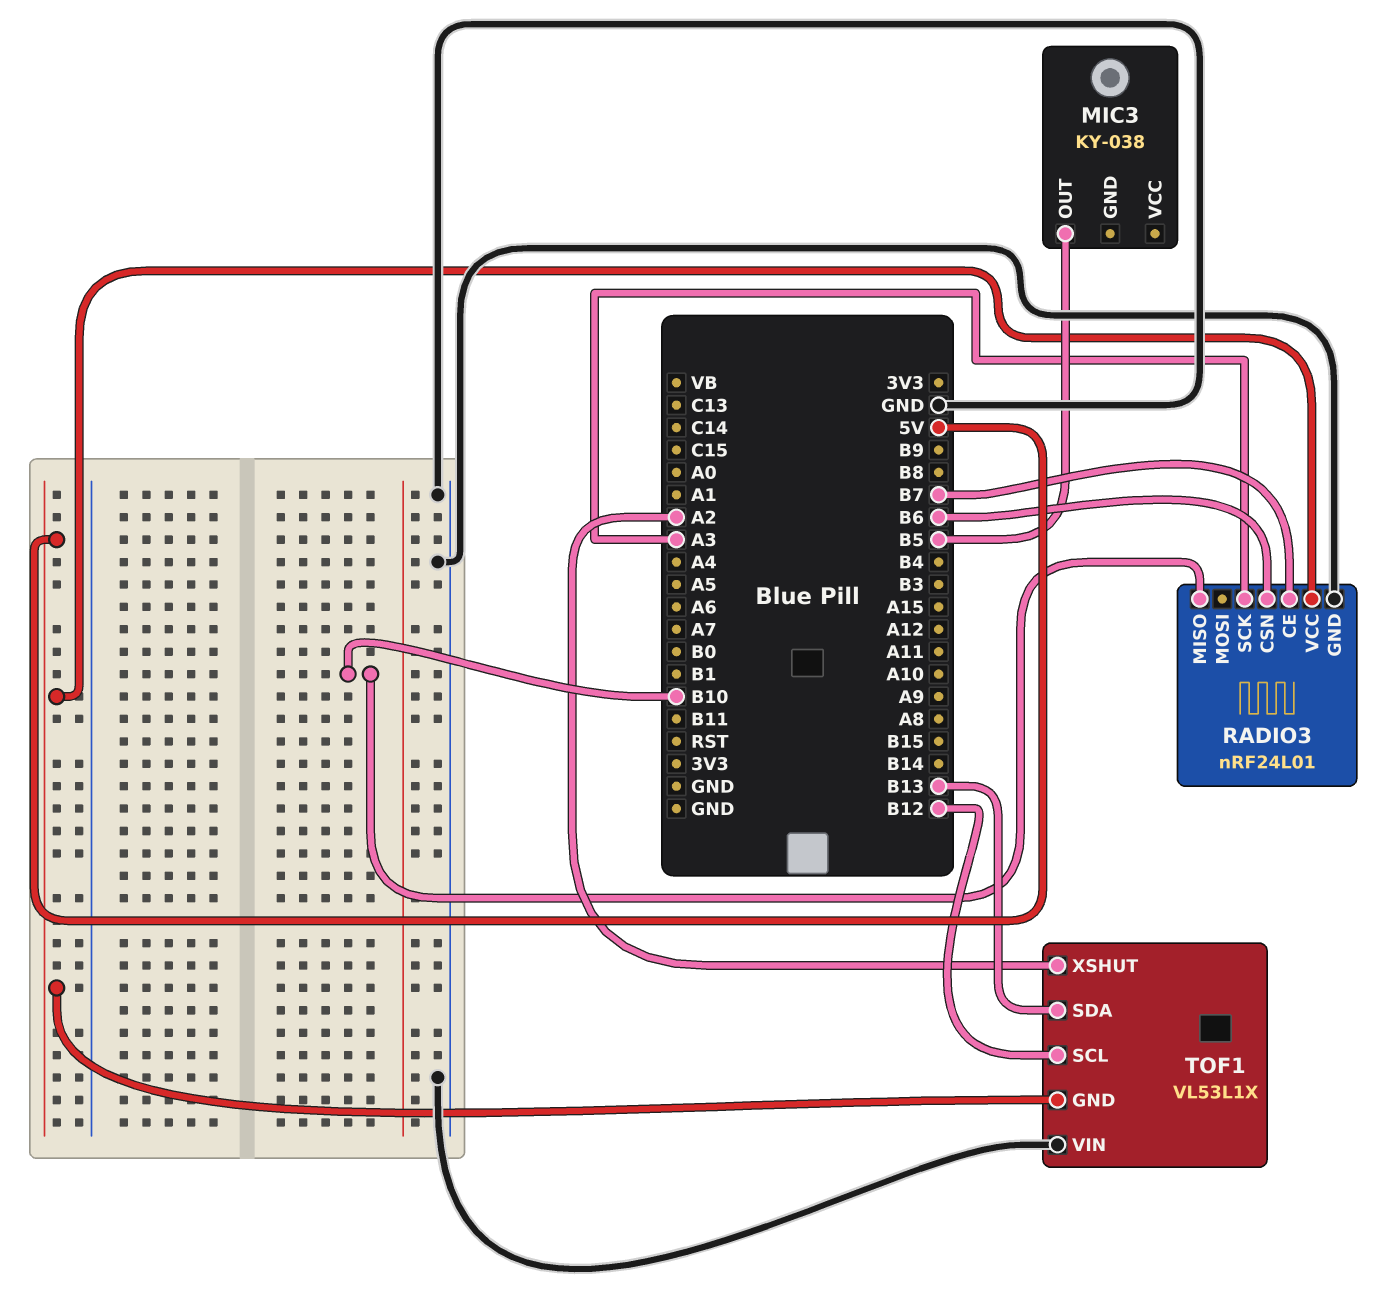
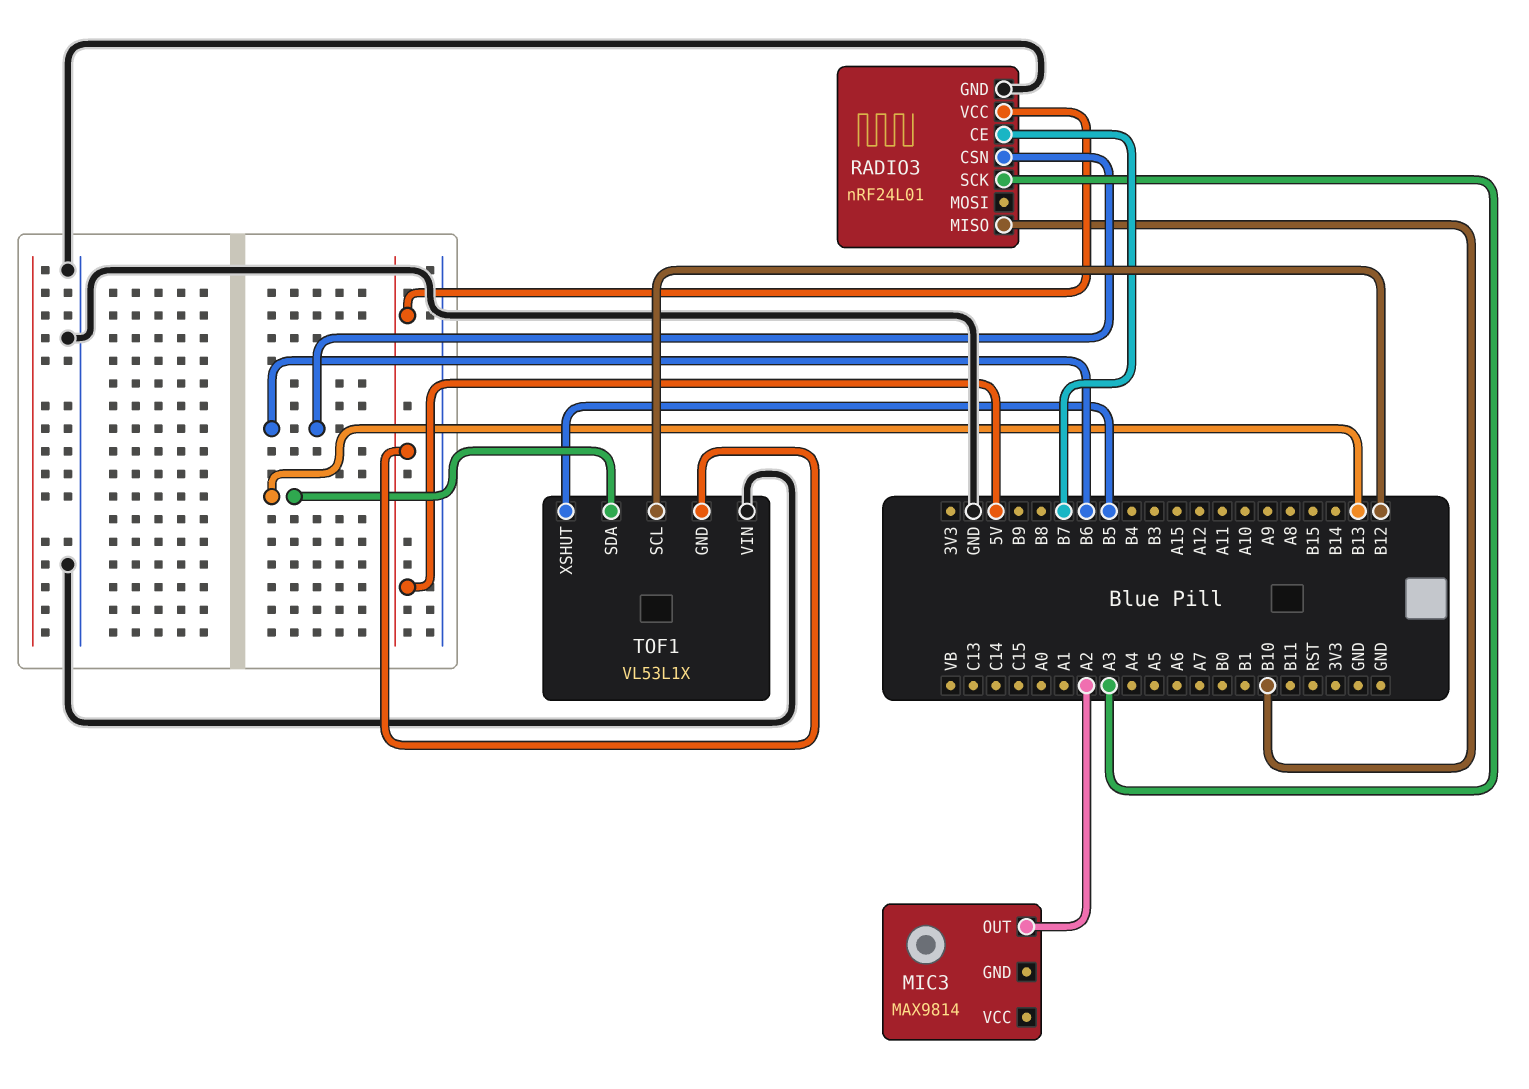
MIC3: KY-038 -> MAX9814
MIC3 pin OUT: B5 -> A2
TOF1 pin XSHUT: A2 -> B5

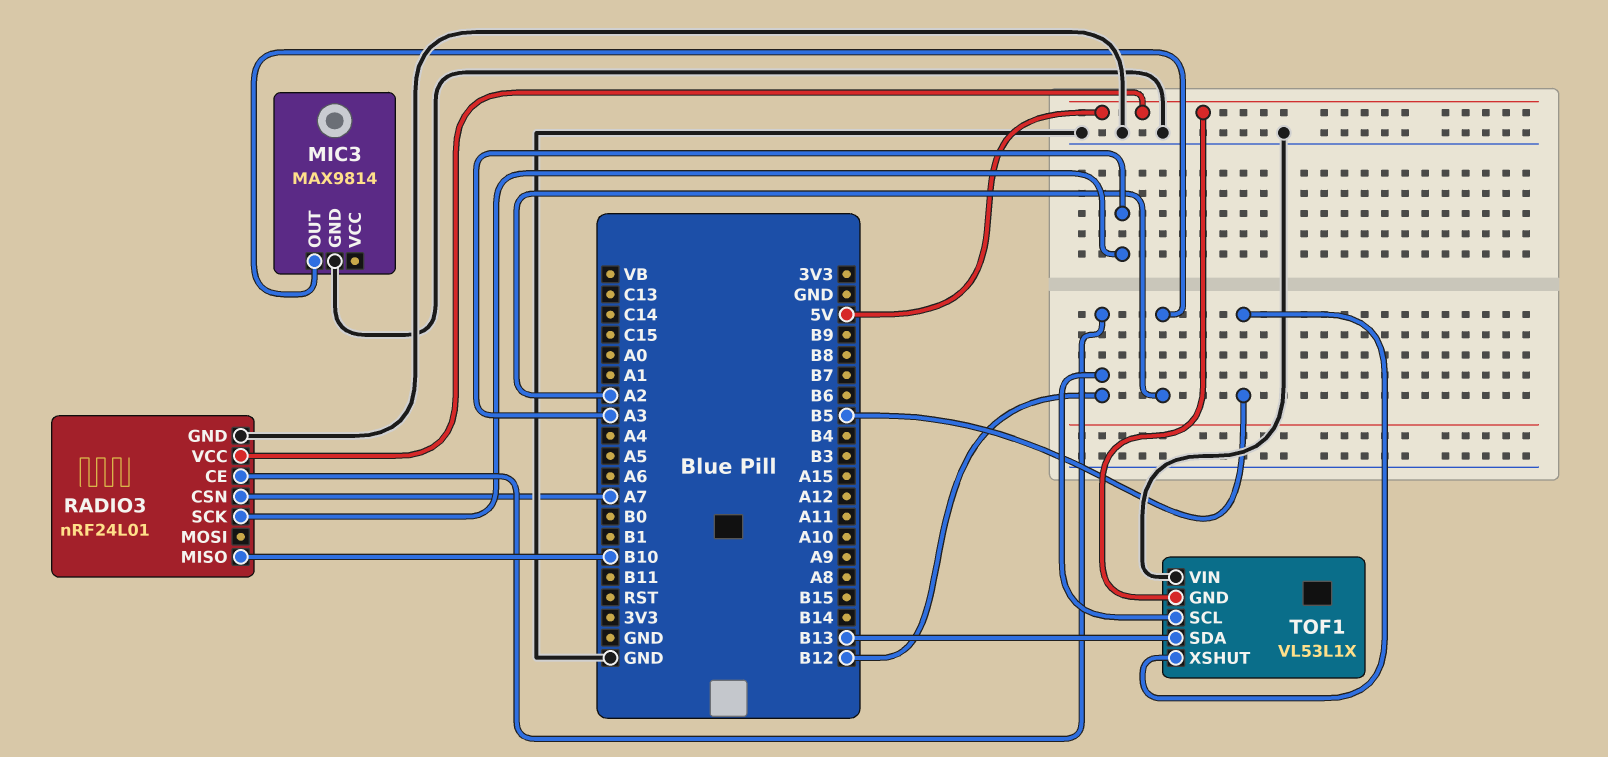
MIC3 pin GND: none -> GND
RADIO3 pin CE: B7 -> B12
RADIO3 pin CSN: B6 -> A7

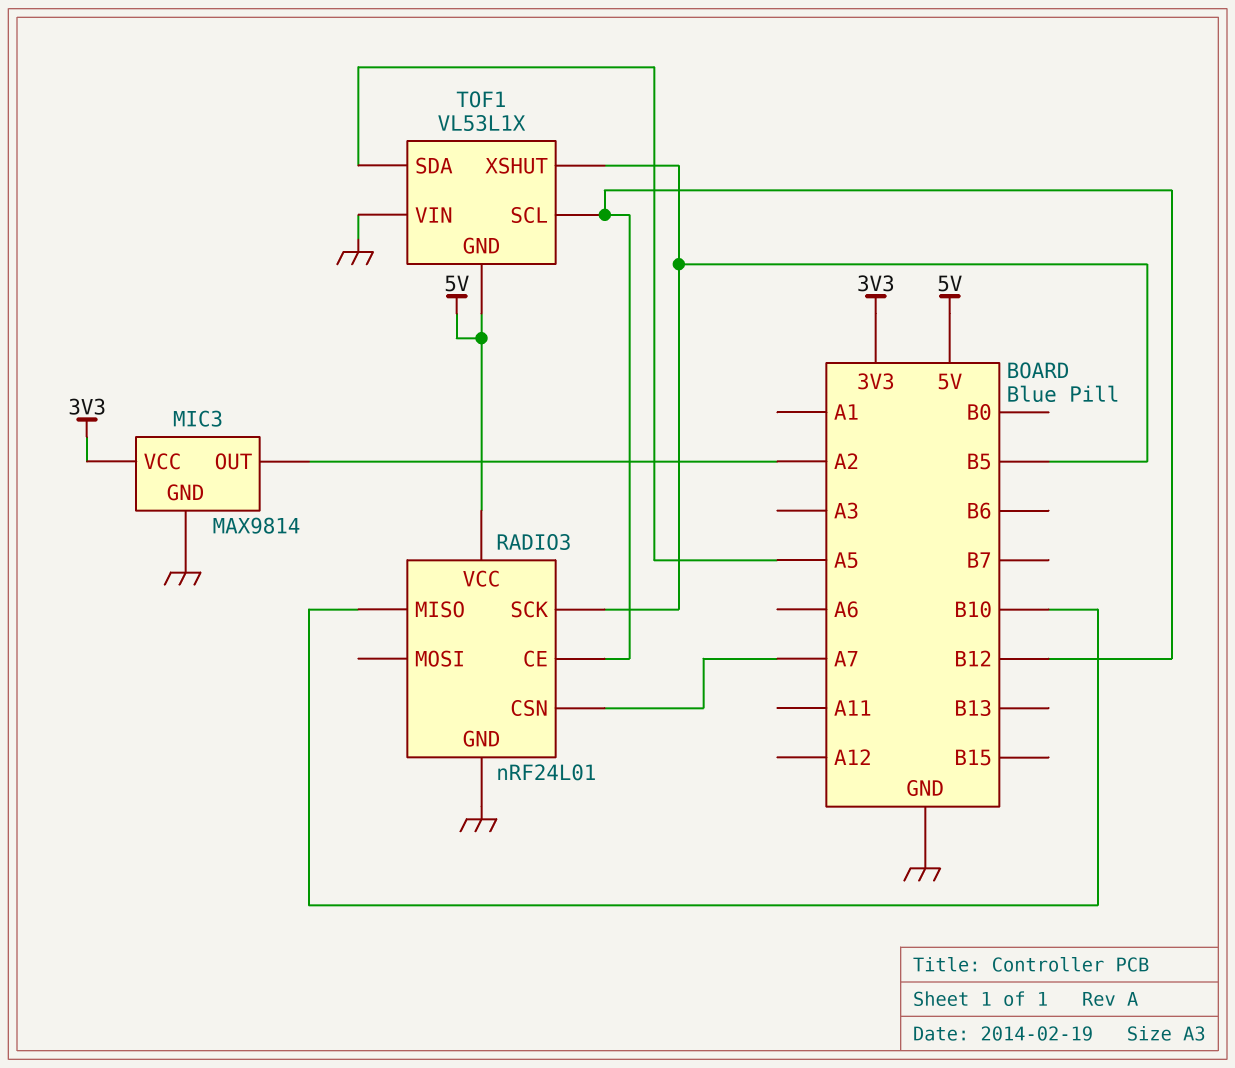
MIC3 pin VCC: none -> 3V3
RADIO3 pin SCK: A3 -> B5
TOF1 pin SDA: B13 -> A5

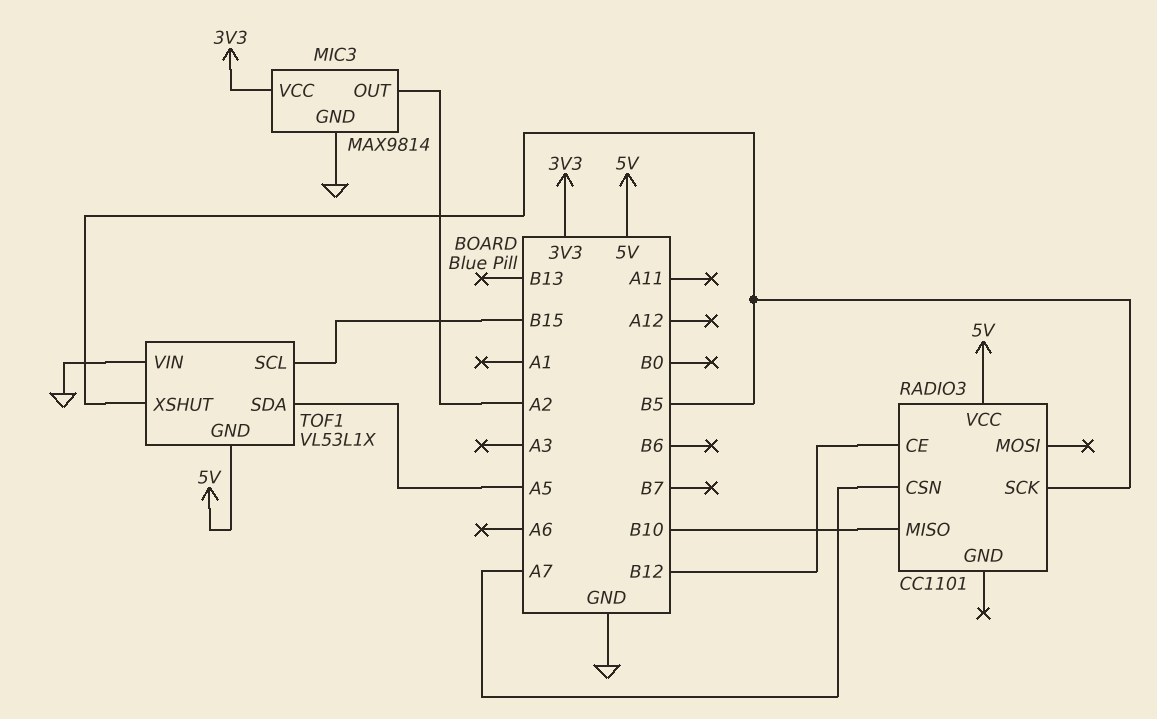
RADIO3: nRF24L01 -> CC1101
RADIO3 pin GND: GND -> none
TOF1 pin SCL: B12 -> B15

